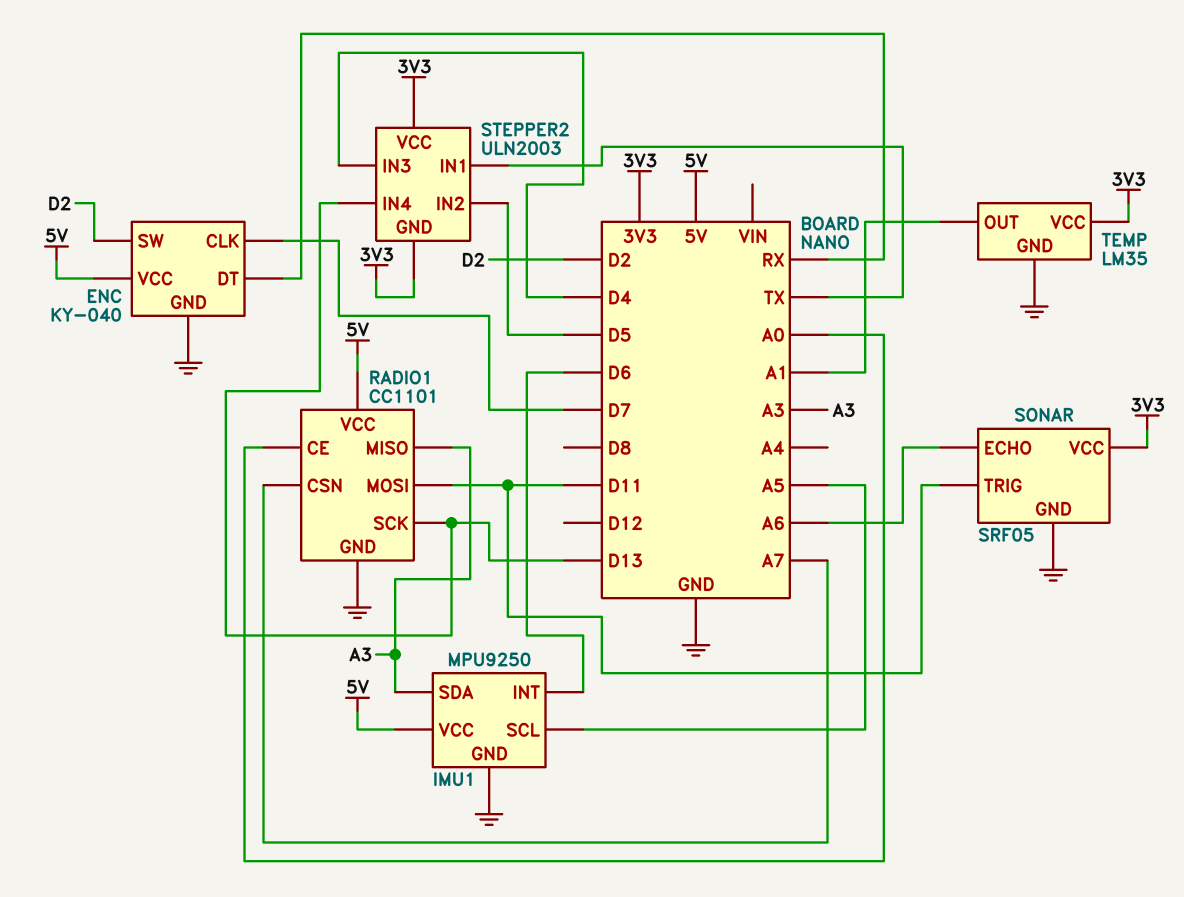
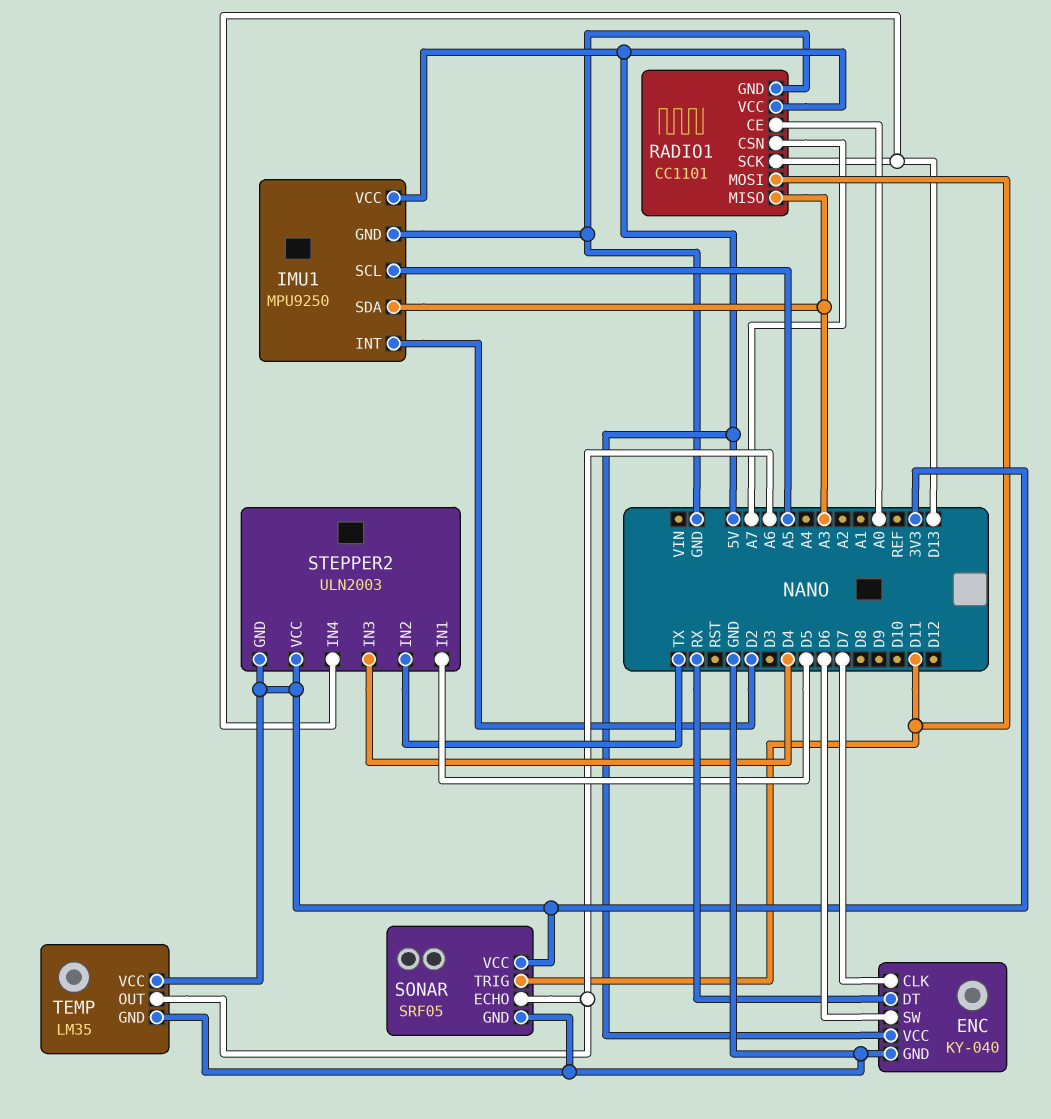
ENC pin SW: D2 -> D6
IMU1 pin INT: D6 -> D2
STEPPER2 pin IN1: TX -> D5
STEPPER2 pin IN2: D5 -> TX
TEMP pin OUT: A1 -> A6

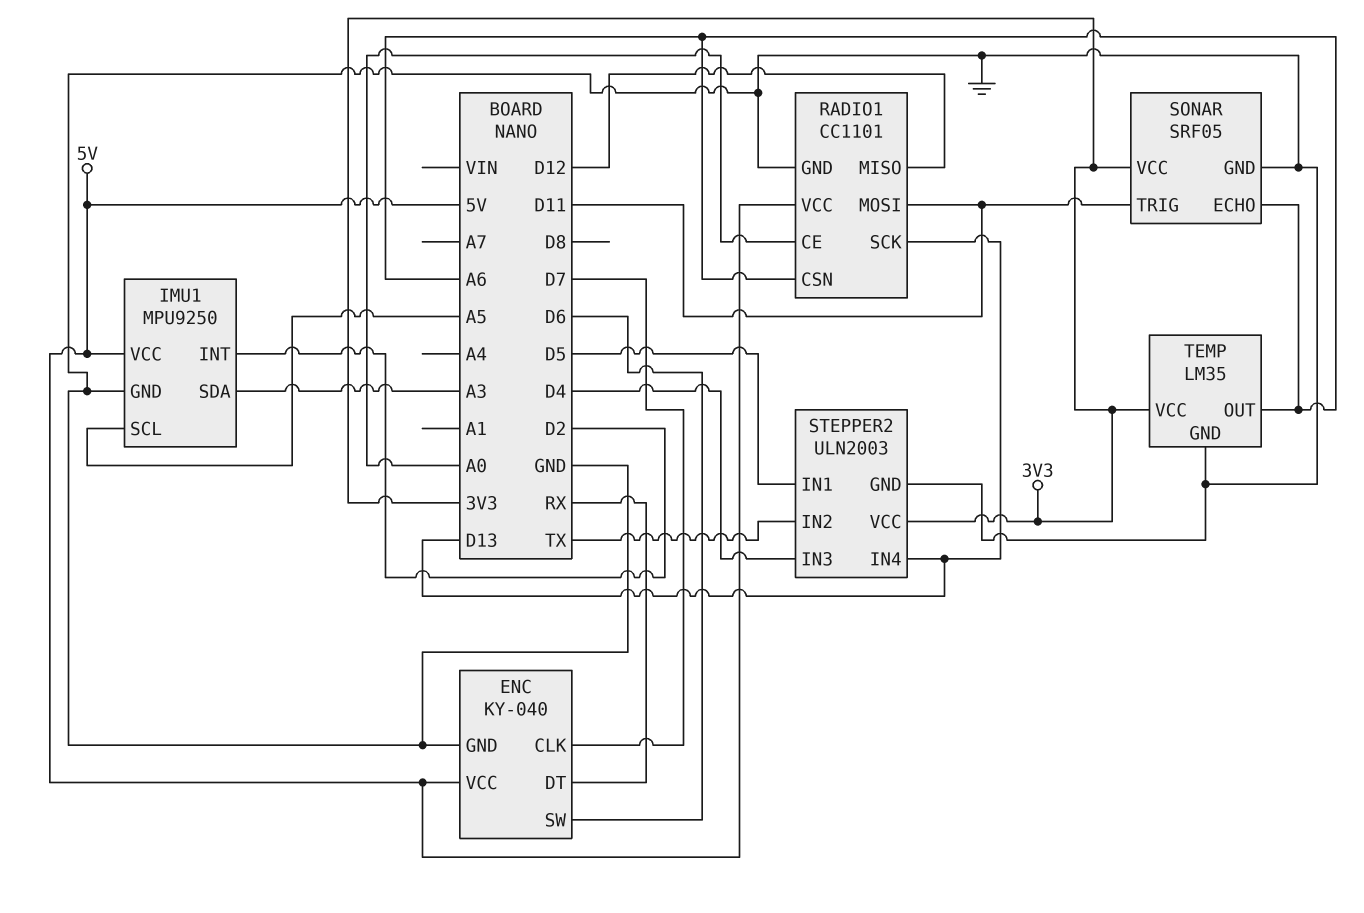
RADIO1 pin CSN: A7 -> A6
RADIO1 pin MISO: A3 -> D12
STEPPER2 pin GND: 3V3 -> GND

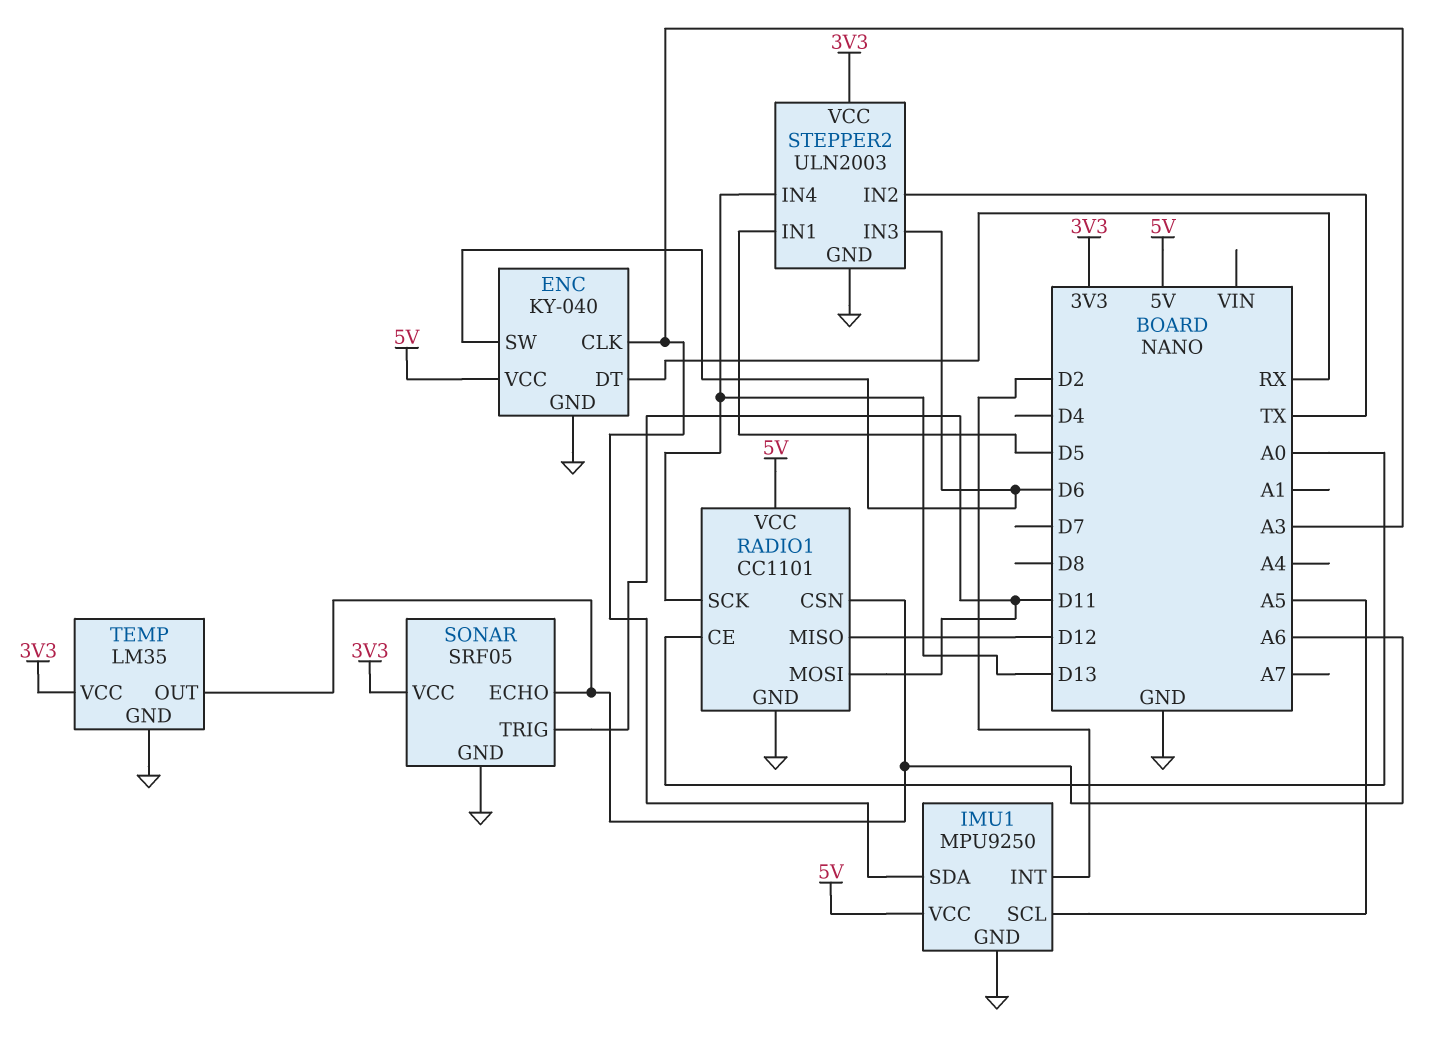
ENC pin CLK: D7 -> A3
STEPPER2 pin IN3: D4 -> D6

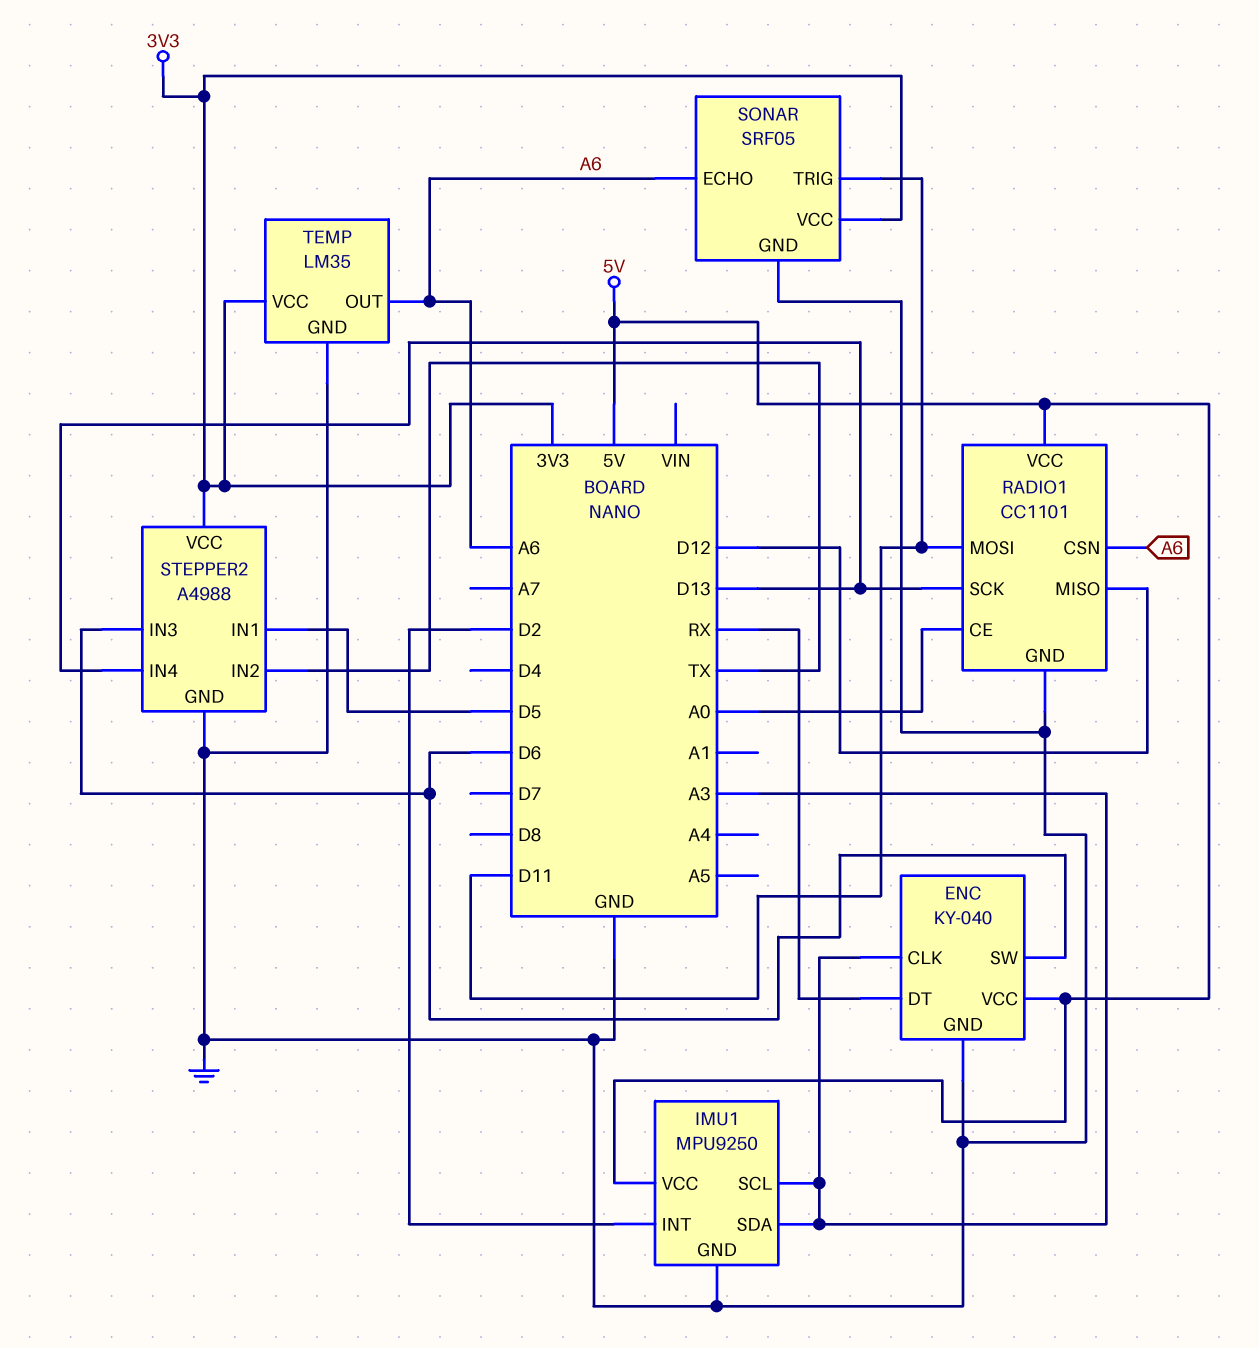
IMU1 pin SCL: A5 -> A3
STEPPER2: ULN2003 -> A4988

